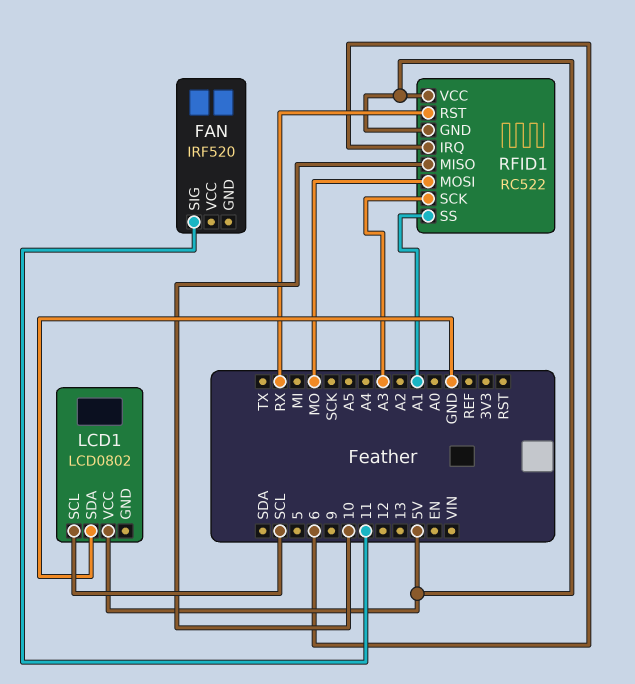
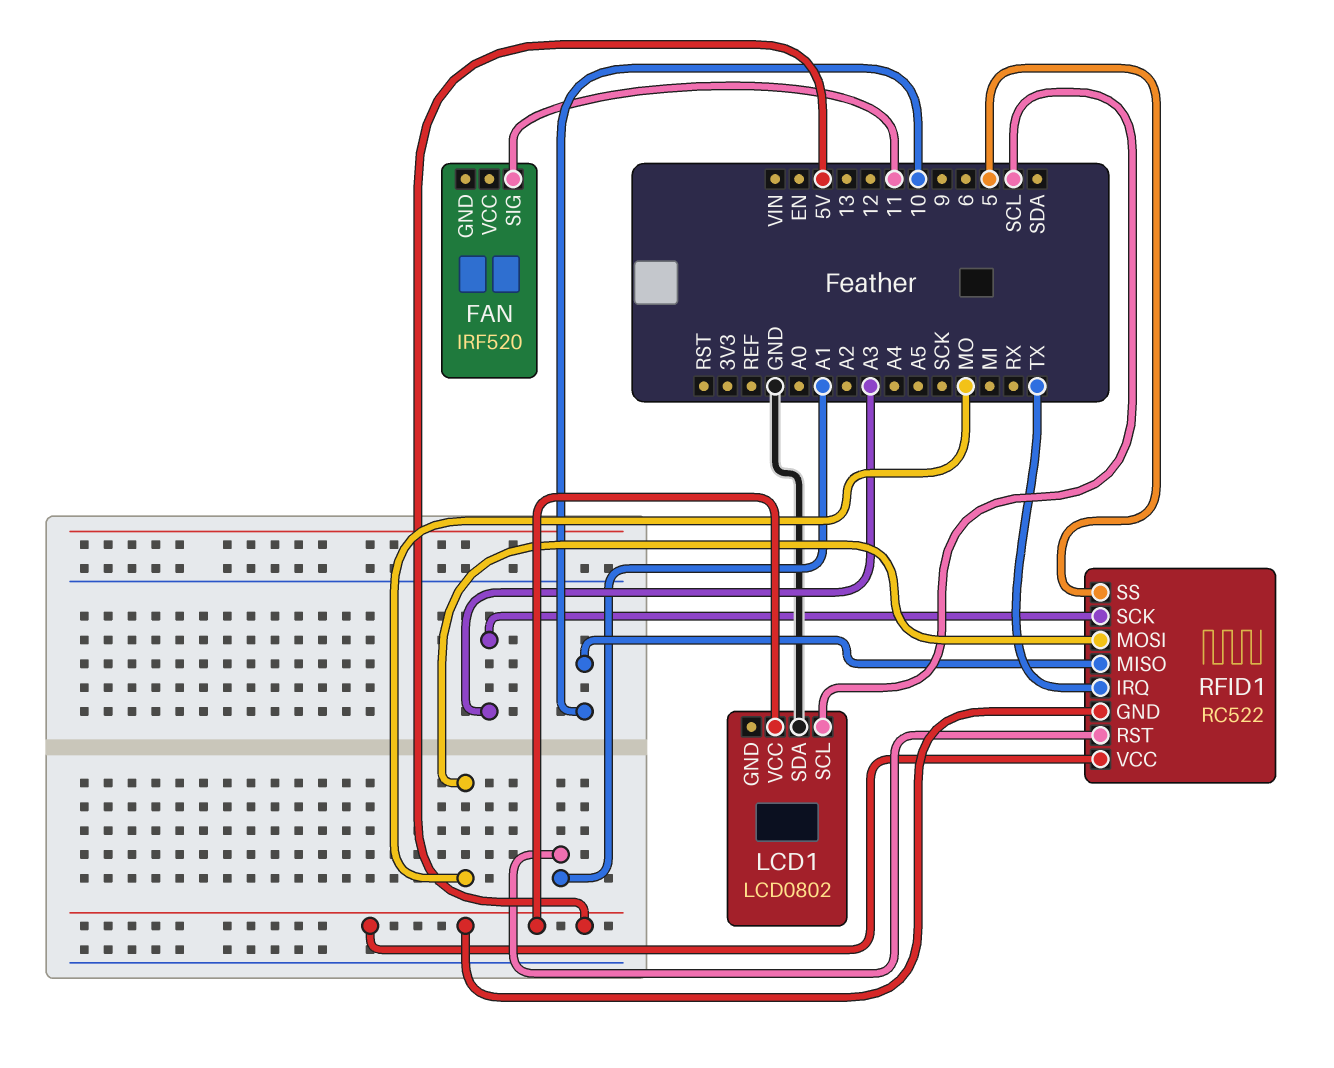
RFID1 pin IRQ: 6 -> TX
RFID1 pin RST: RX -> A1
RFID1 pin SS: A1 -> 5

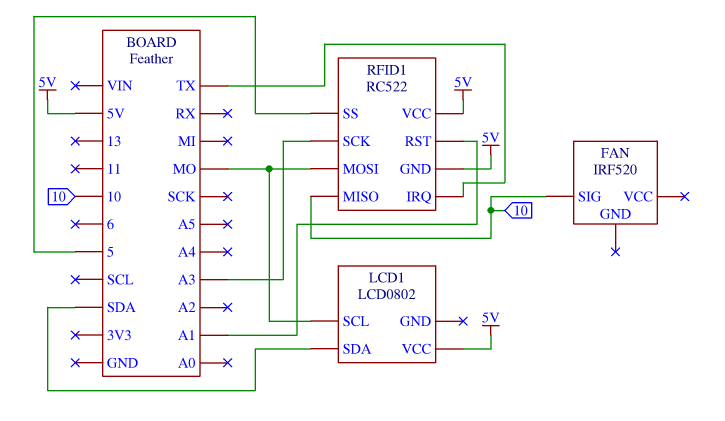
FAN pin SIG: 11 -> 10
LCD1 pin SCL: SCL -> MO
LCD1 pin SDA: GND -> SDA

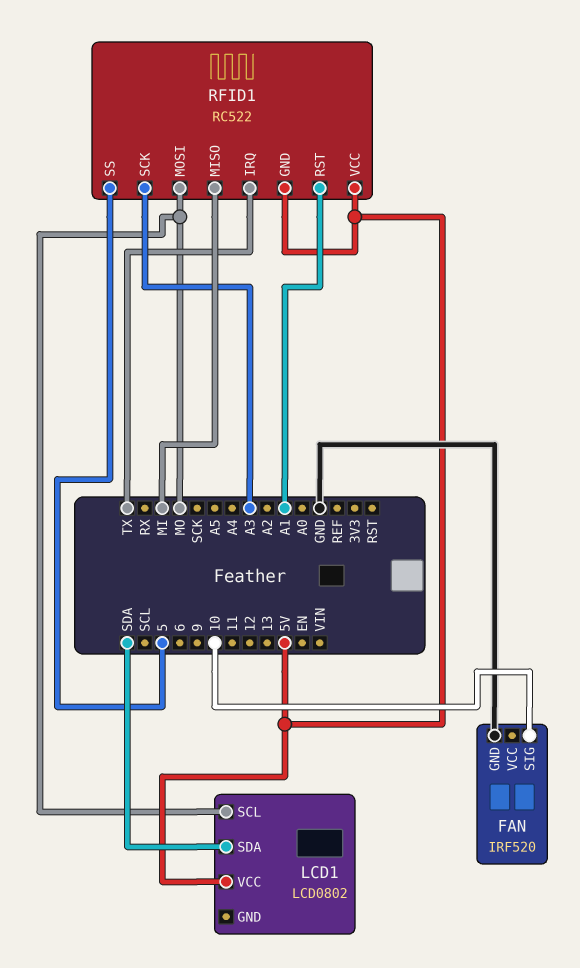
FAN pin GND: none -> GND
RFID1 pin MISO: 10 -> MI

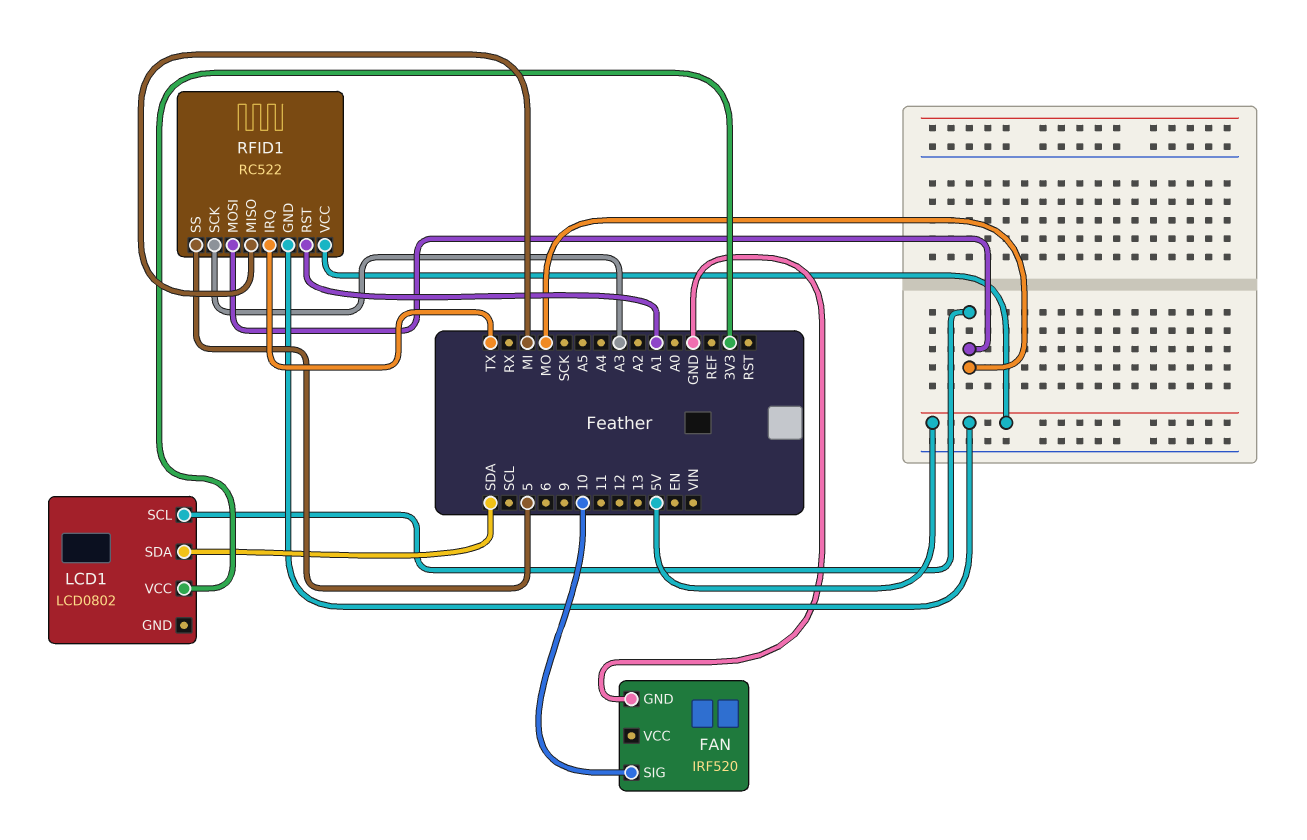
LCD1 pin VCC: 5V -> 3V3

